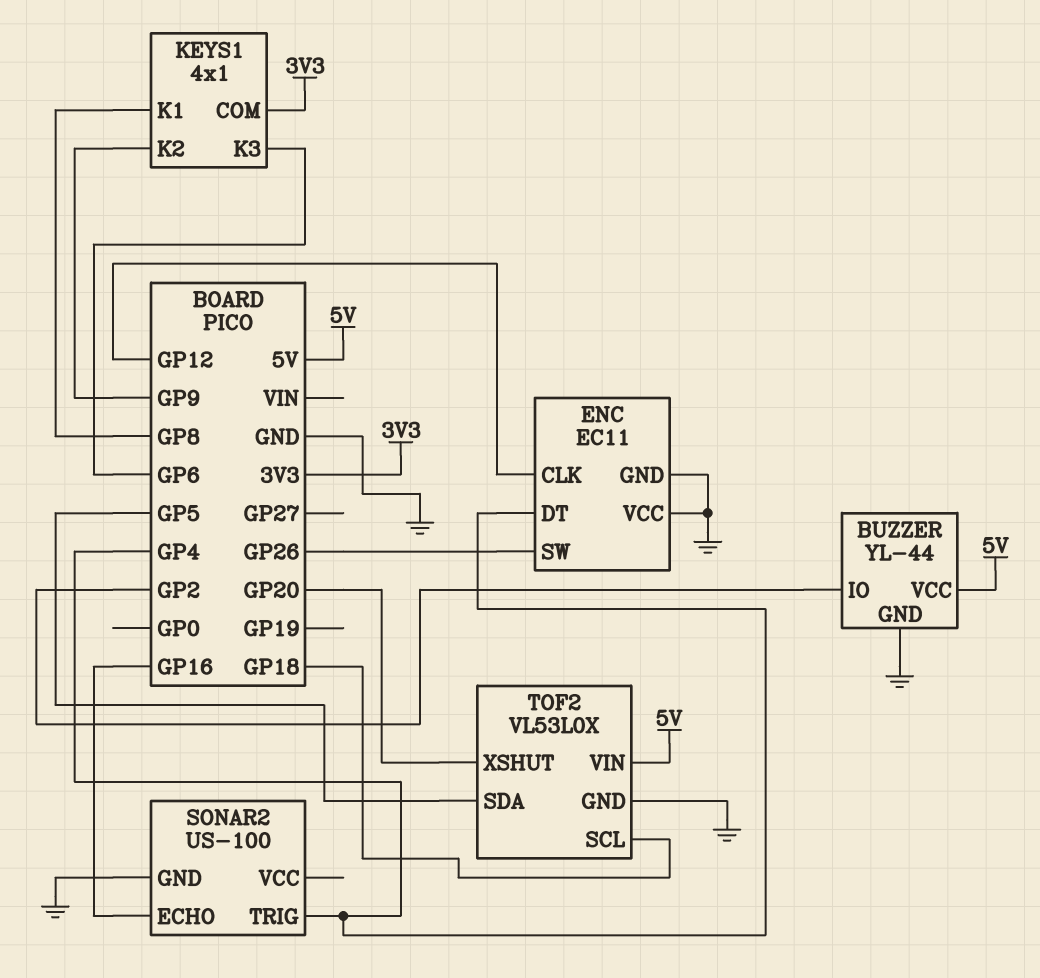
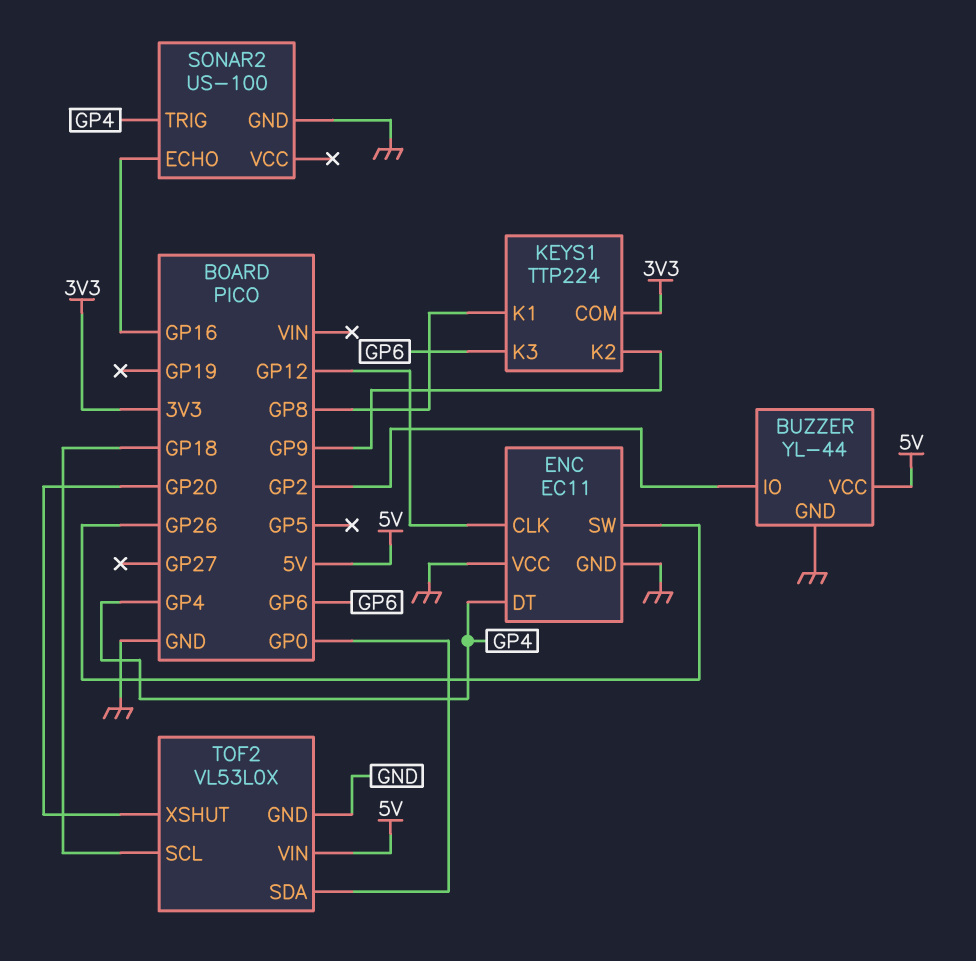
KEYS1: 4x1 -> TTP224
TOF2 pin SDA: GP5 -> GP0

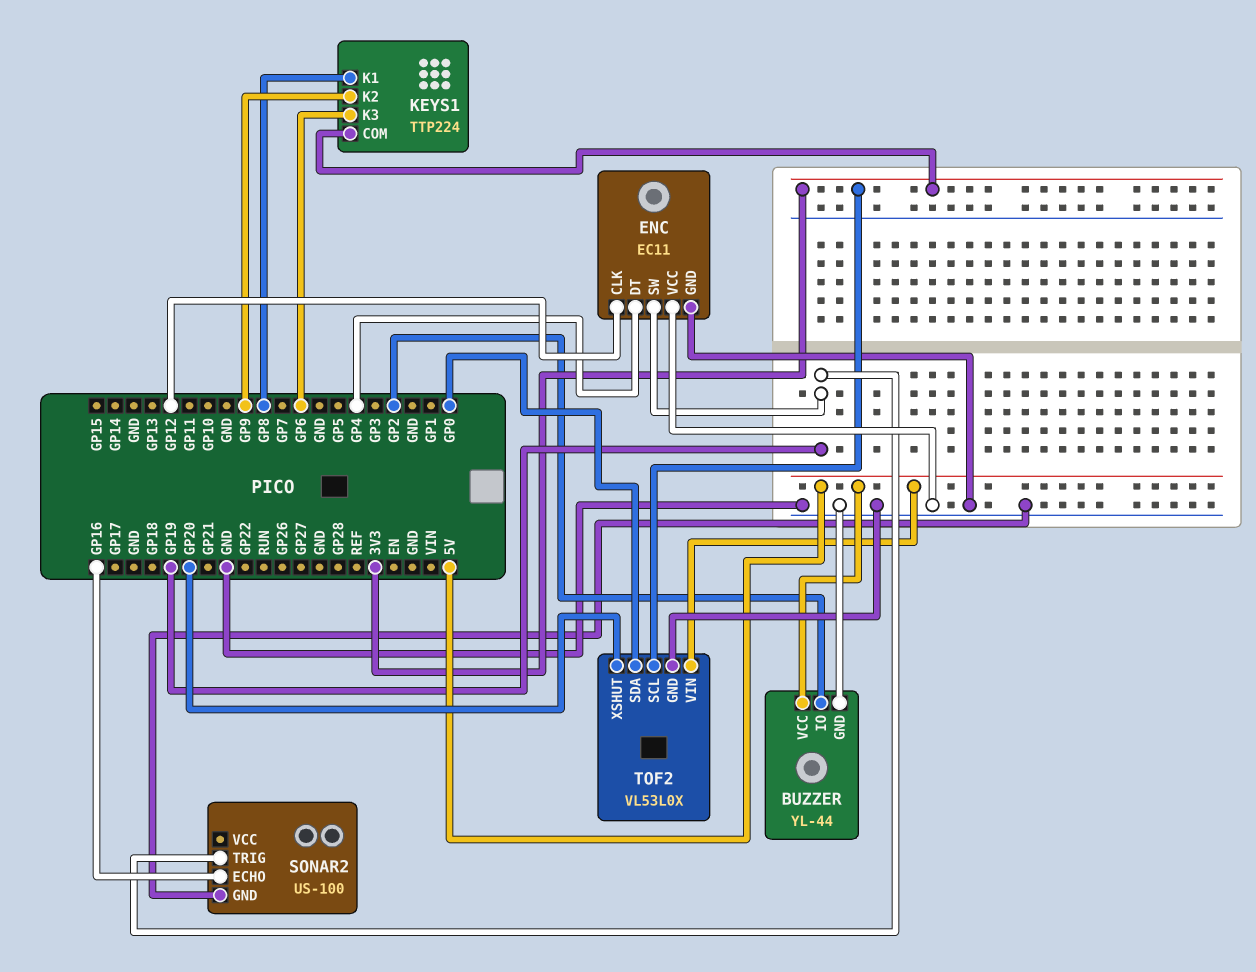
ENC pin SW: GP26 -> GP19
SONAR2 pin TRIG: GP4 -> GP19
TOF2 pin SCL: GP18 -> 3V3

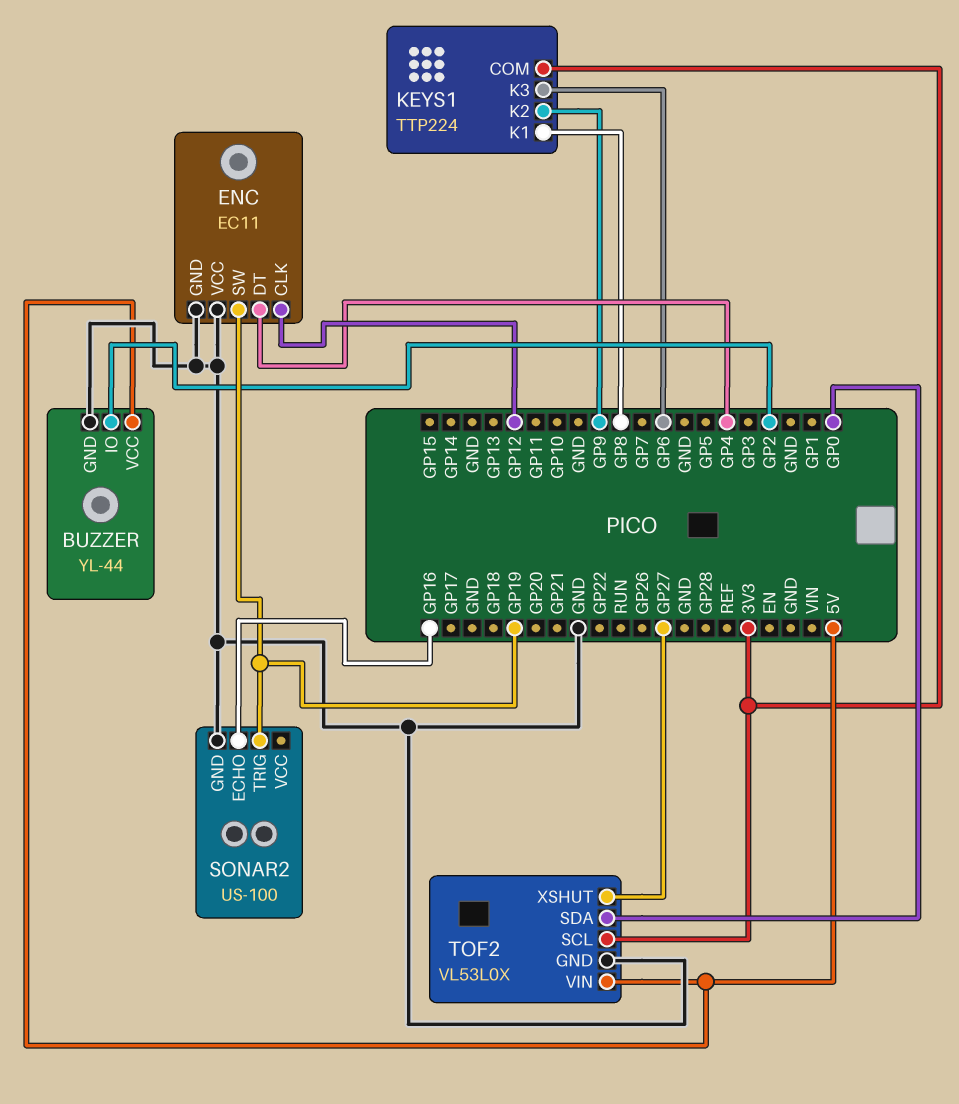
TOF2 pin XSHUT: GP20 -> GP27

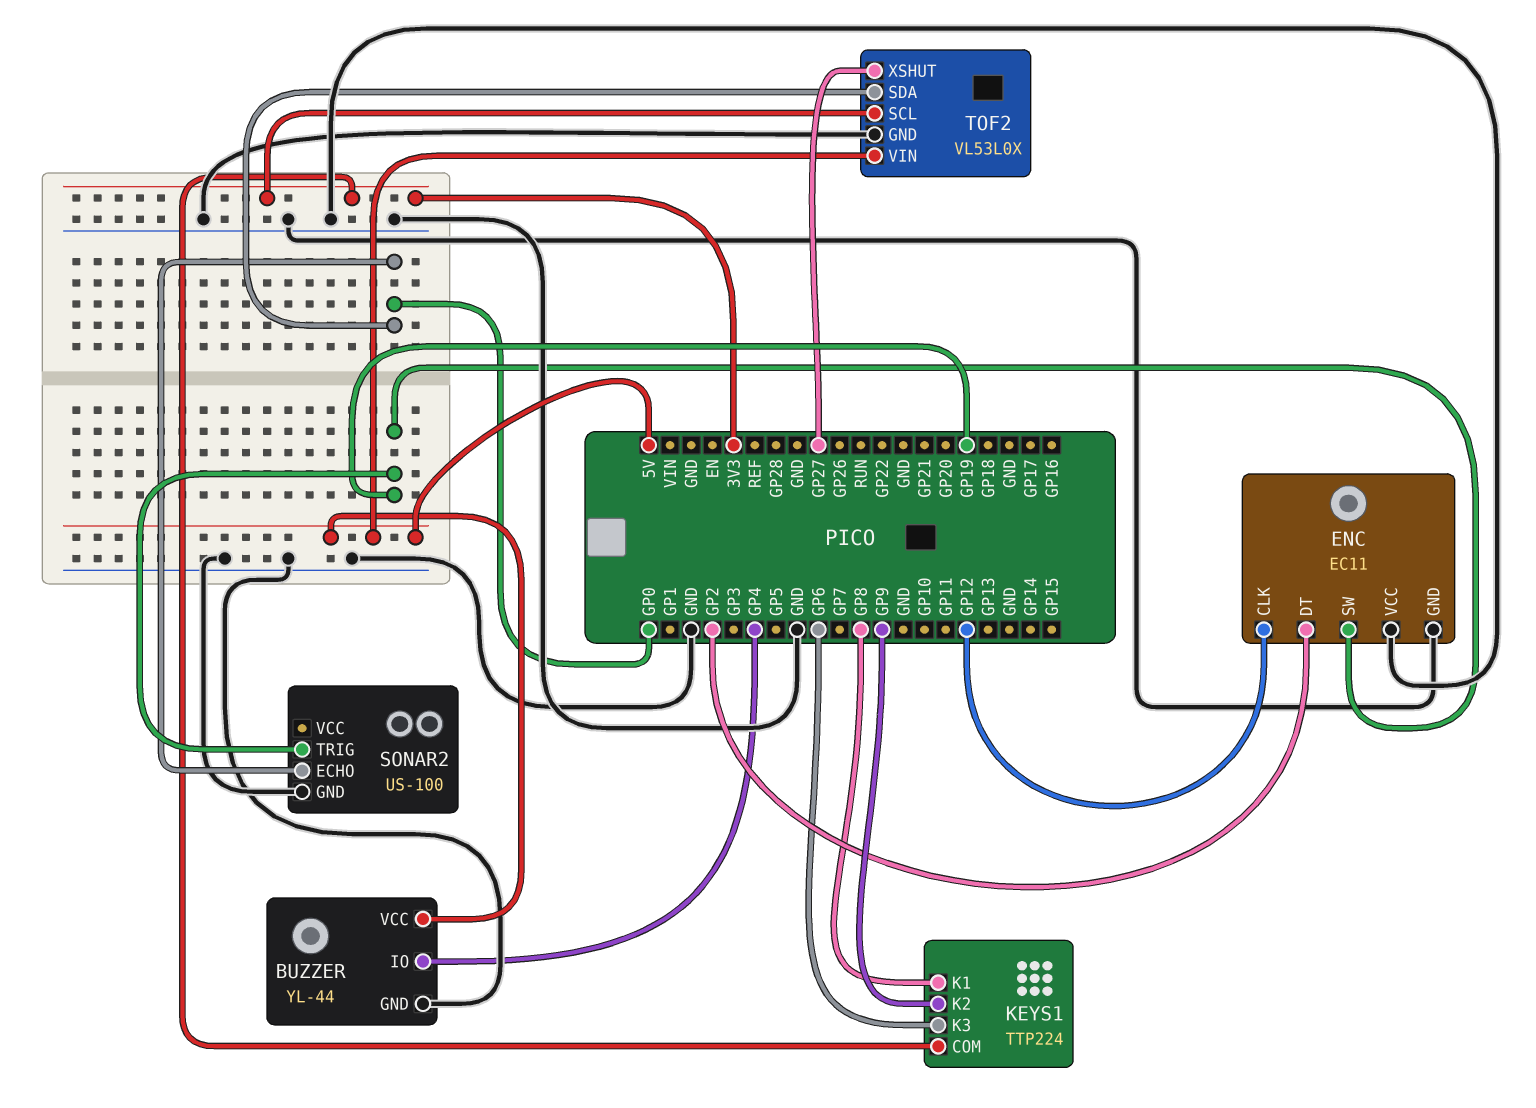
BUZZER pin IO: GP2 -> GP4
ENC pin DT: GP4 -> GP2
SONAR2 pin ECHO: GP16 -> GP0

